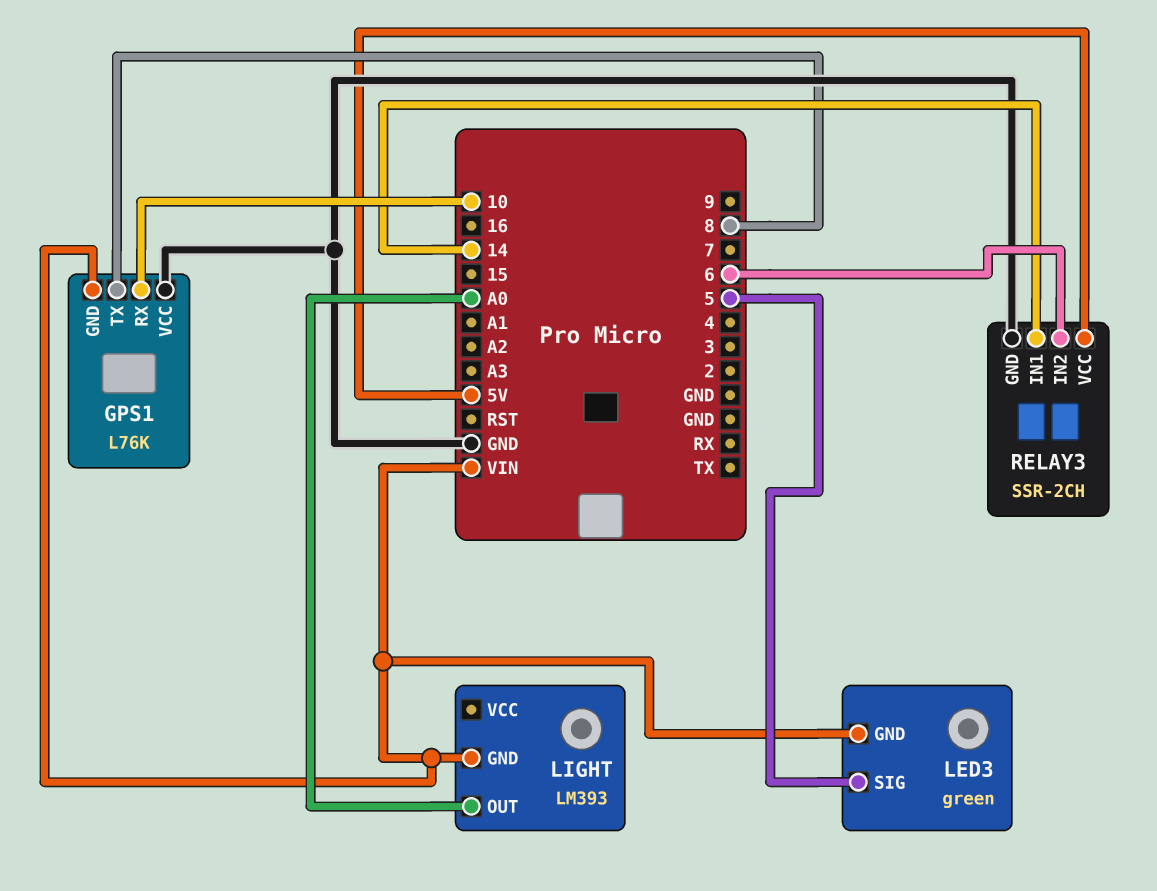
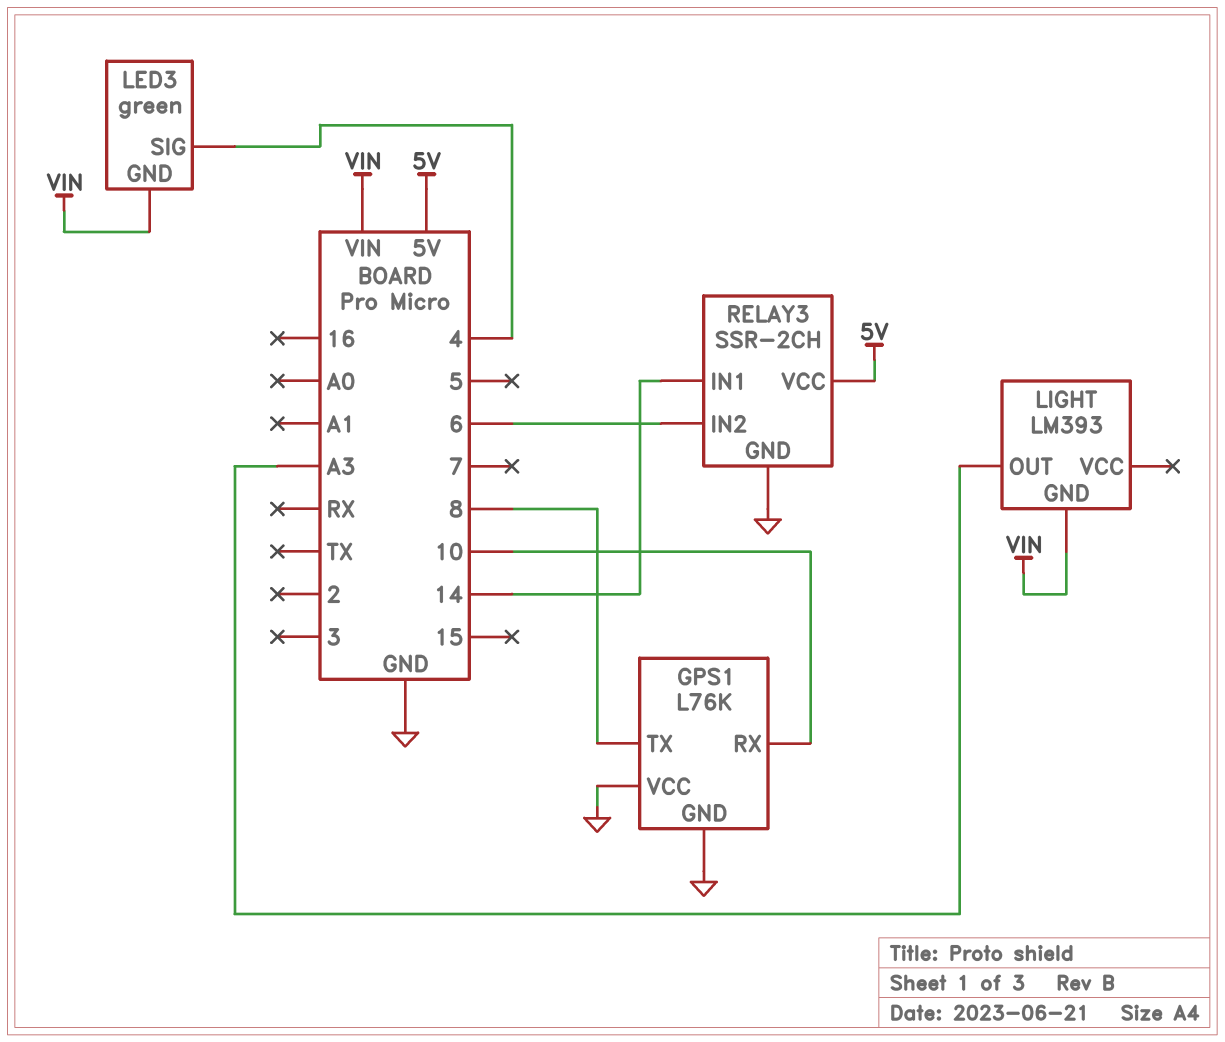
GPS1 pin GND: VIN -> GND
LED3 pin SIG: 5 -> 4
LIGHT pin OUT: A0 -> A3

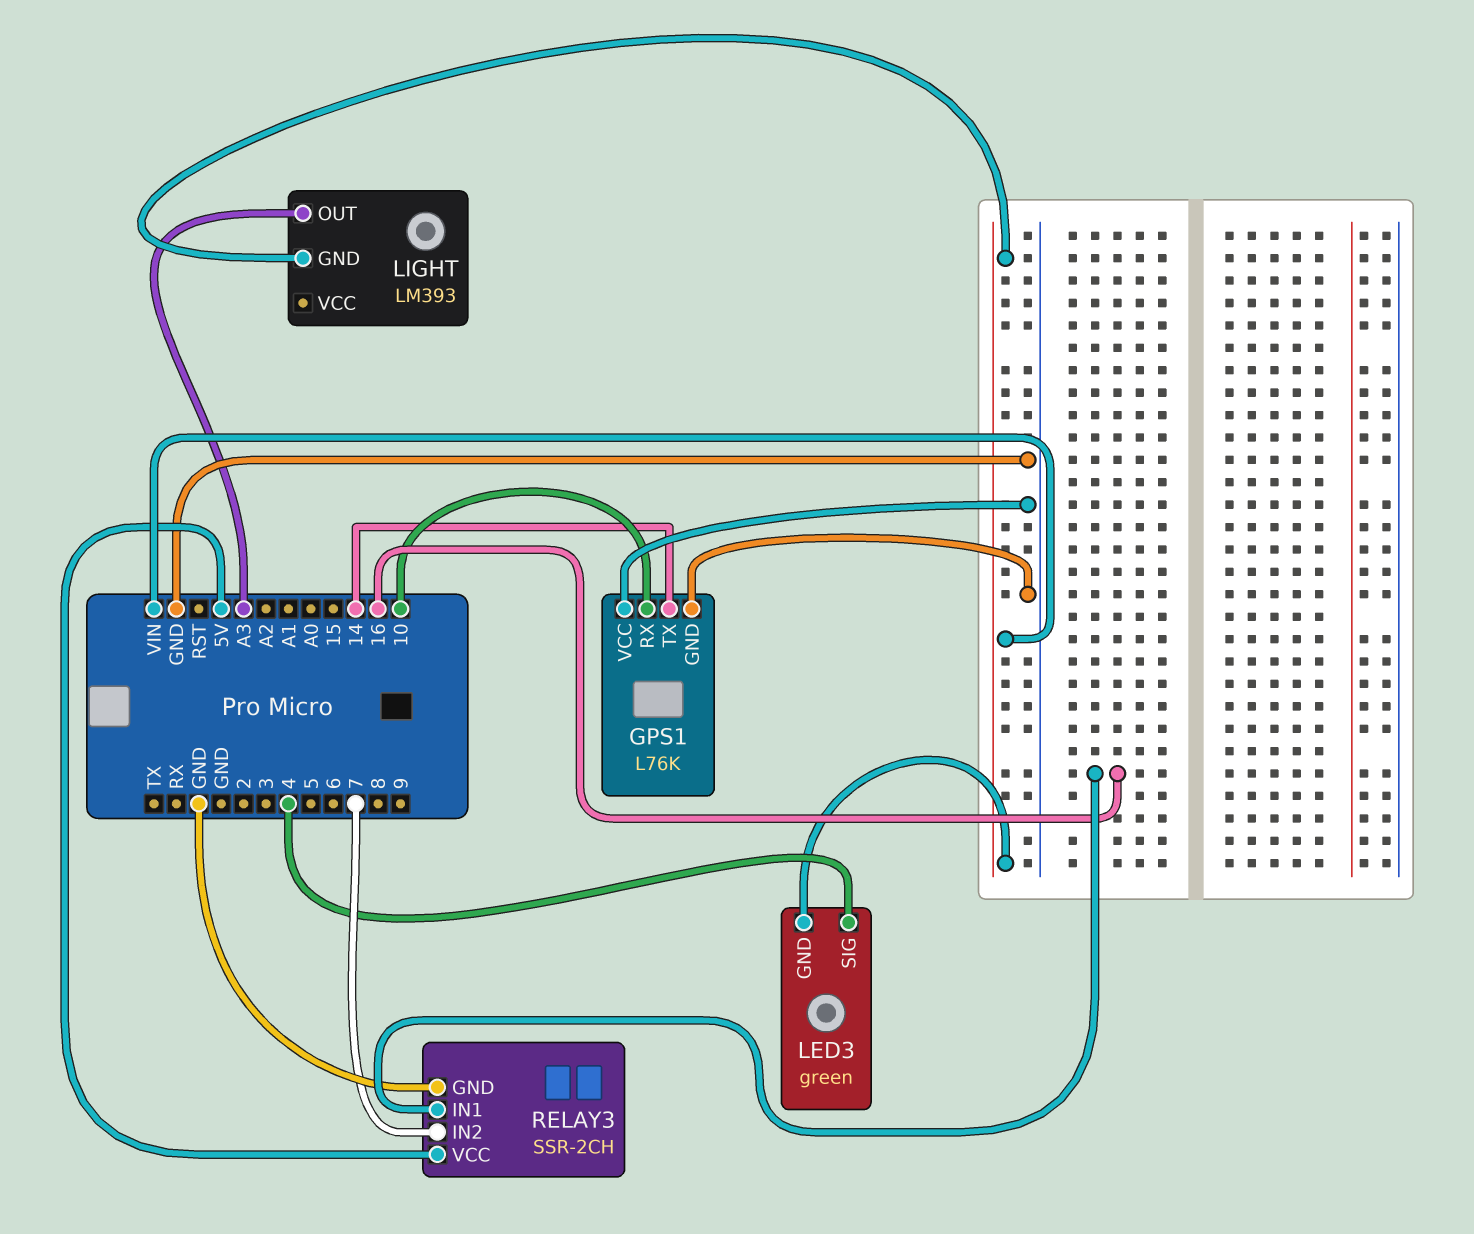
GPS1 pin TX: 8 -> 14
RELAY3 pin IN1: 14 -> 16
RELAY3 pin IN2: 6 -> 7

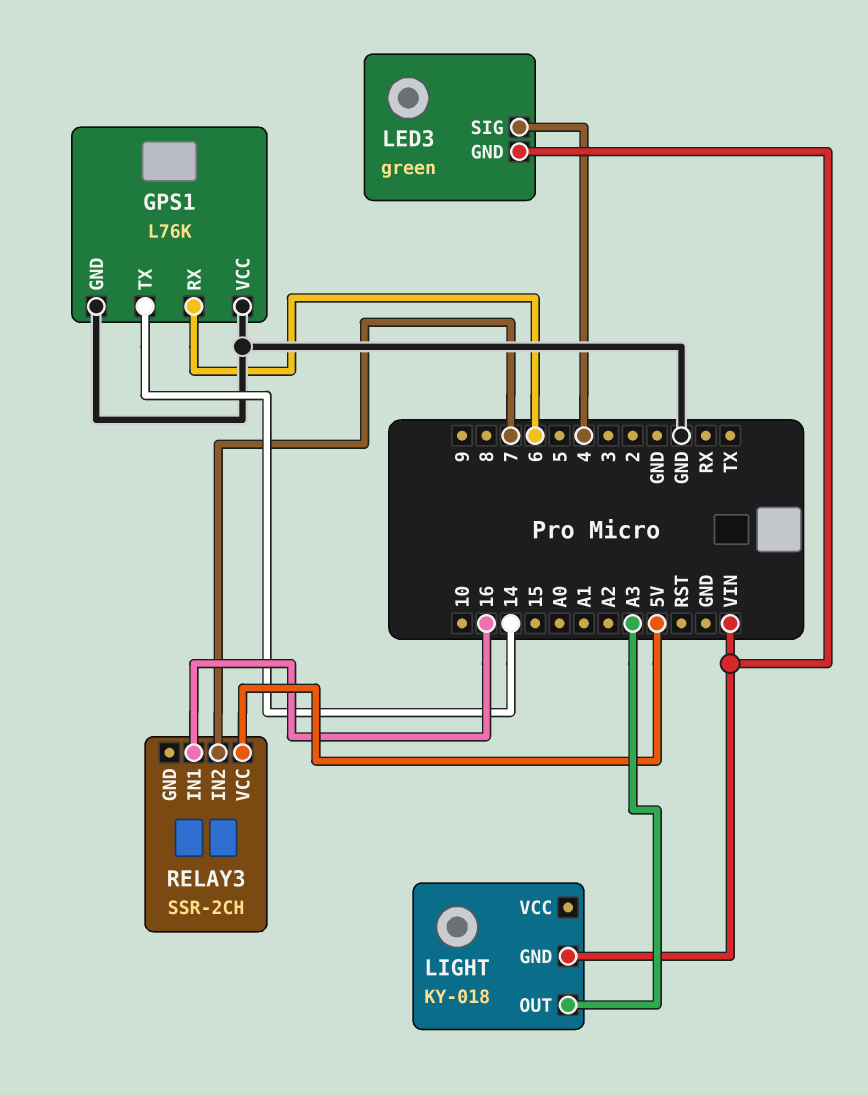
GPS1 pin RX: 10 -> 6
LIGHT: LM393 -> KY-018
RELAY3 pin GND: GND -> none

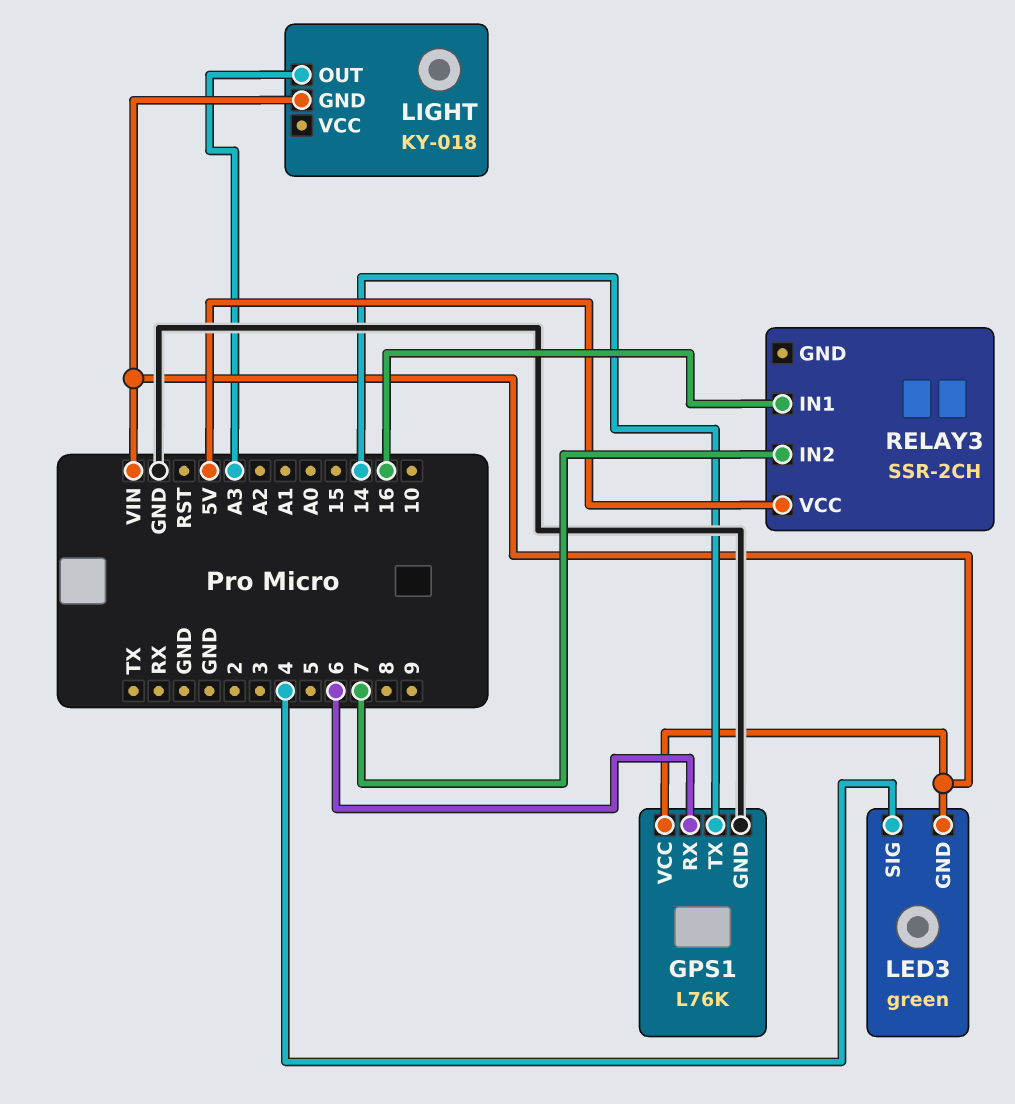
GPS1 pin VCC: GND -> VIN

